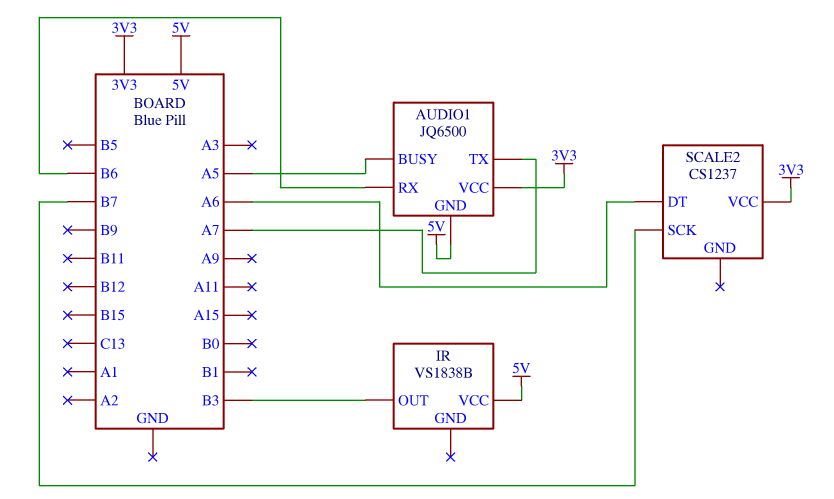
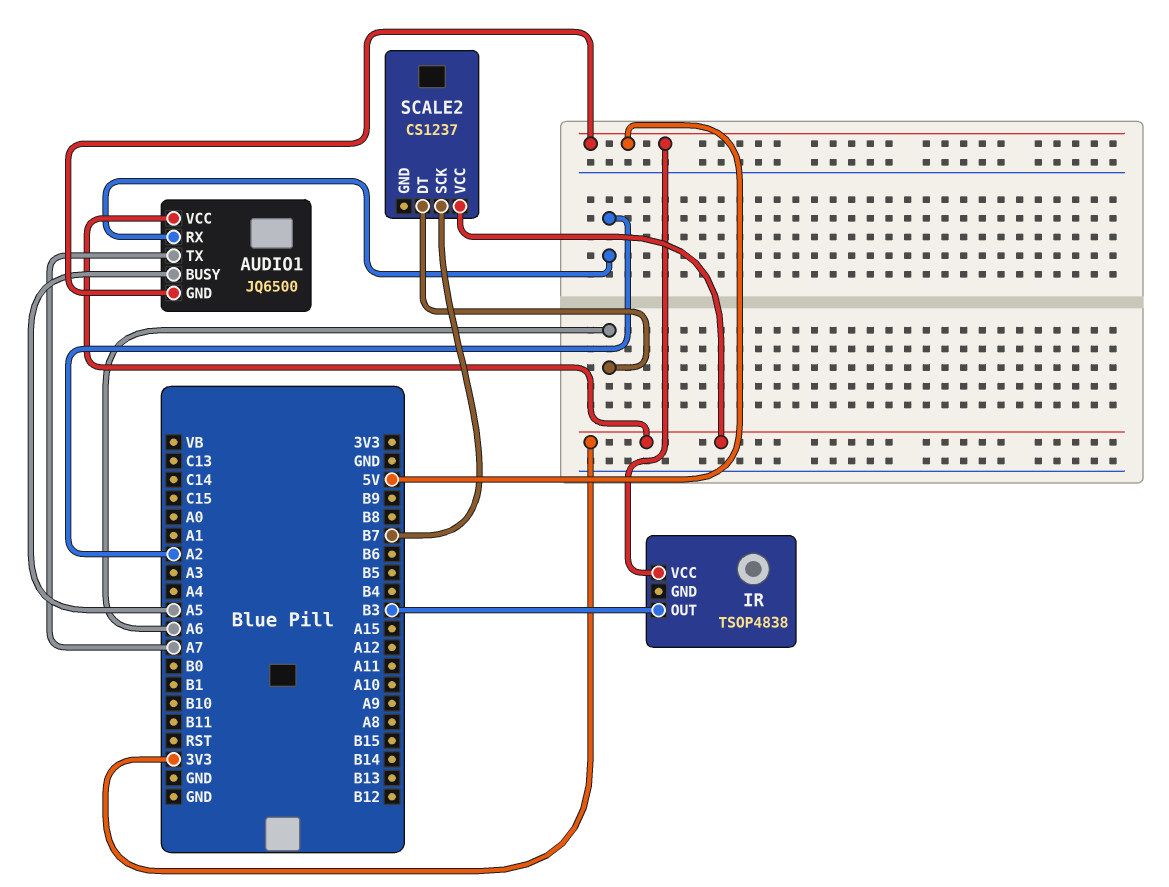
AUDIO1 pin RX: B6 -> A2
IR: VS1838B -> TSOP4838

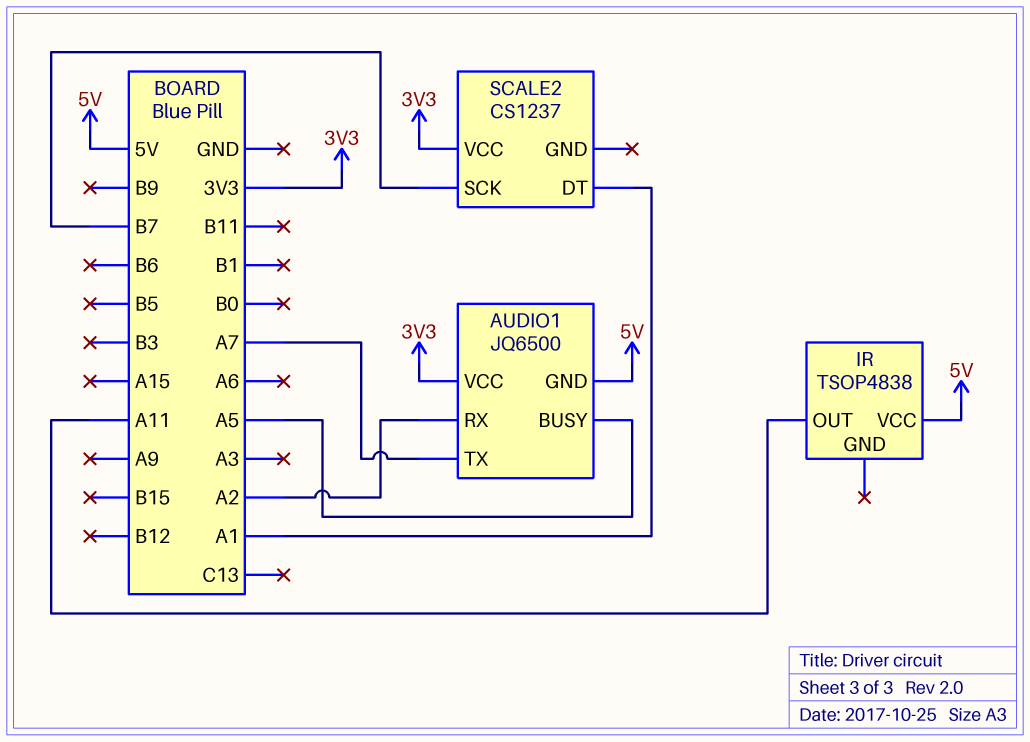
IR pin OUT: B3 -> A11
SCALE2 pin DT: A6 -> A1

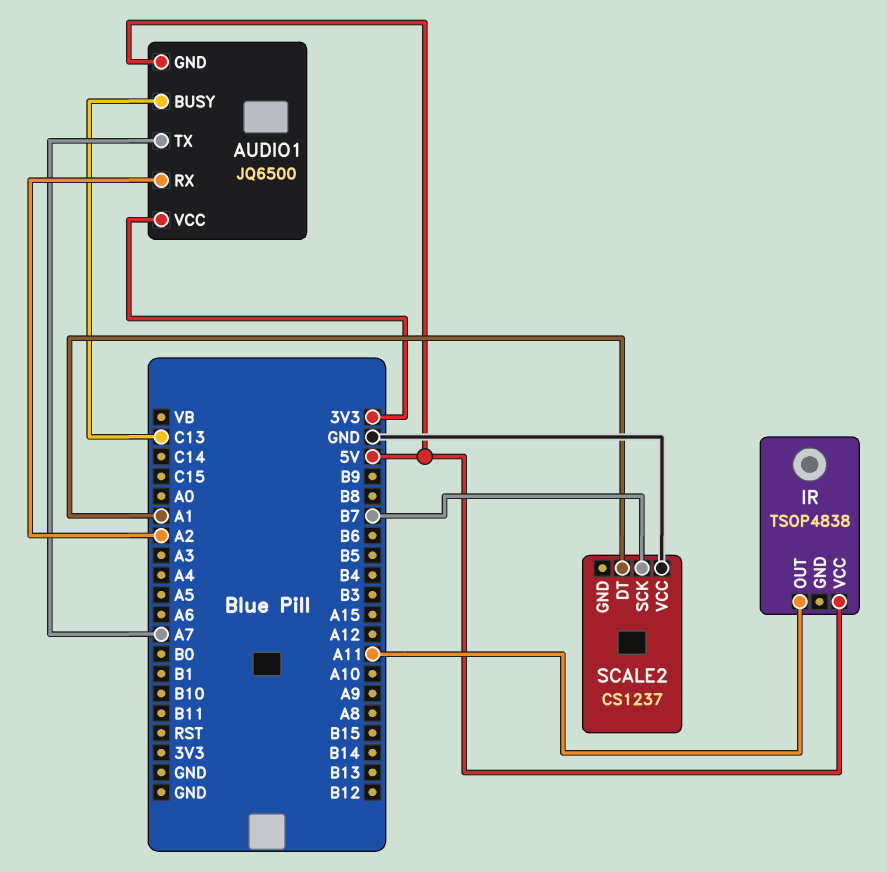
AUDIO1 pin BUSY: A5 -> C13
SCALE2 pin VCC: 3V3 -> GND

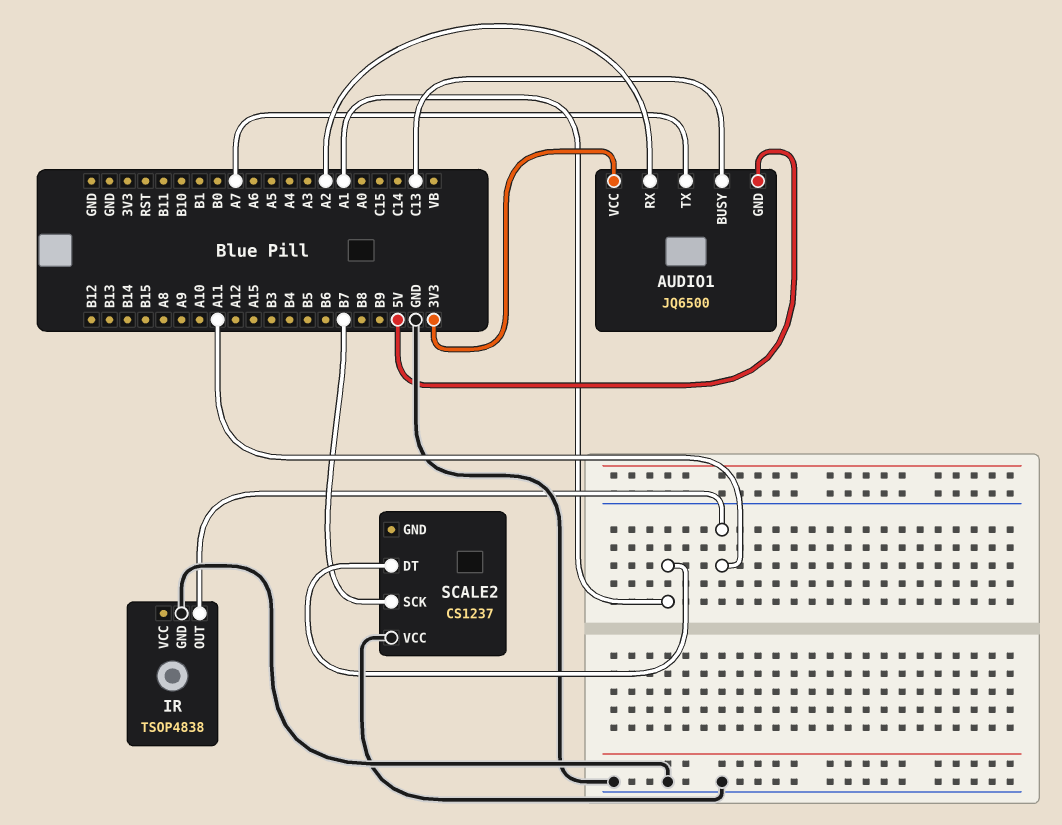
IR pin GND: none -> GND
IR pin VCC: 5V -> none

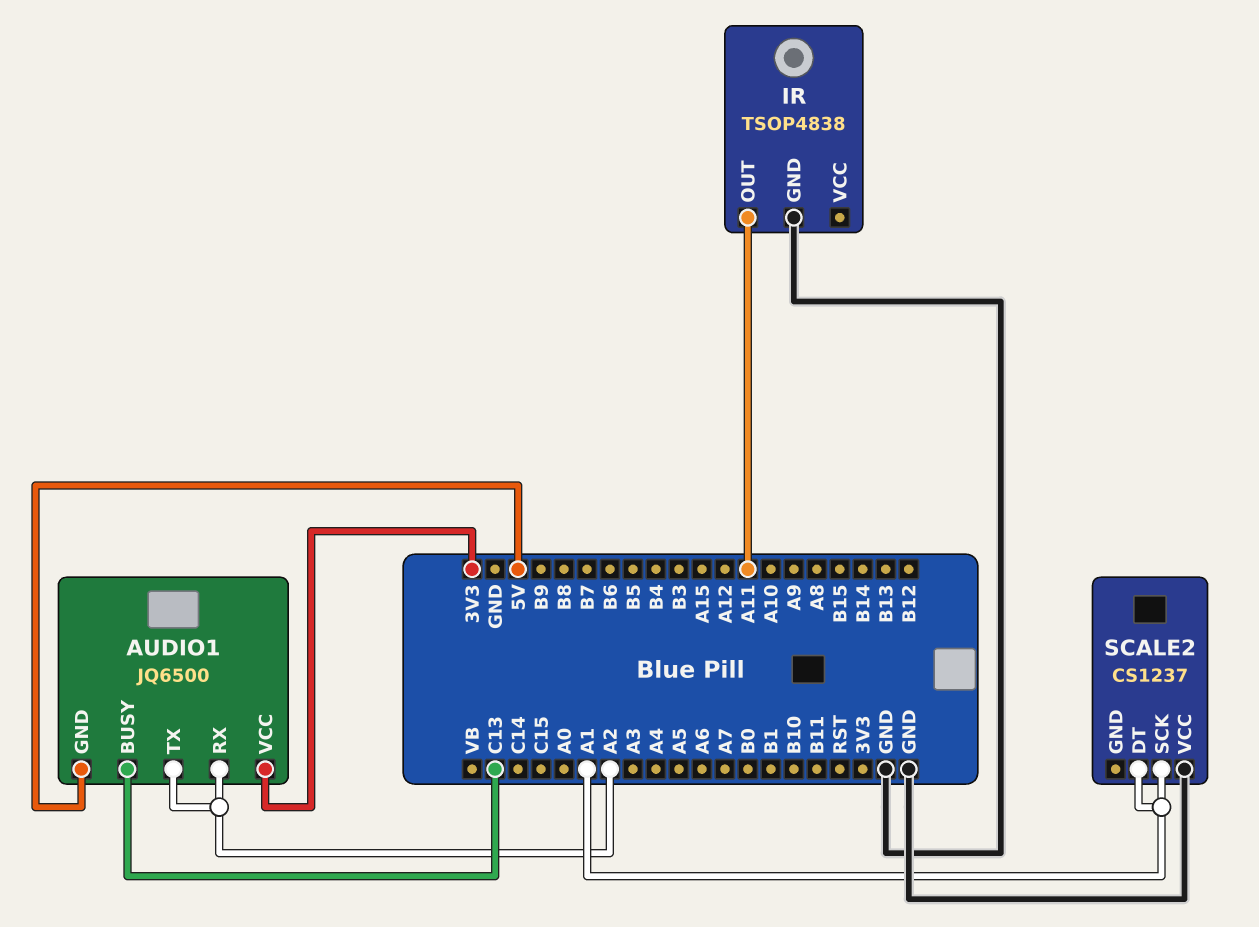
AUDIO1 pin TX: A7 -> A2
SCALE2 pin SCK: B7 -> A1

